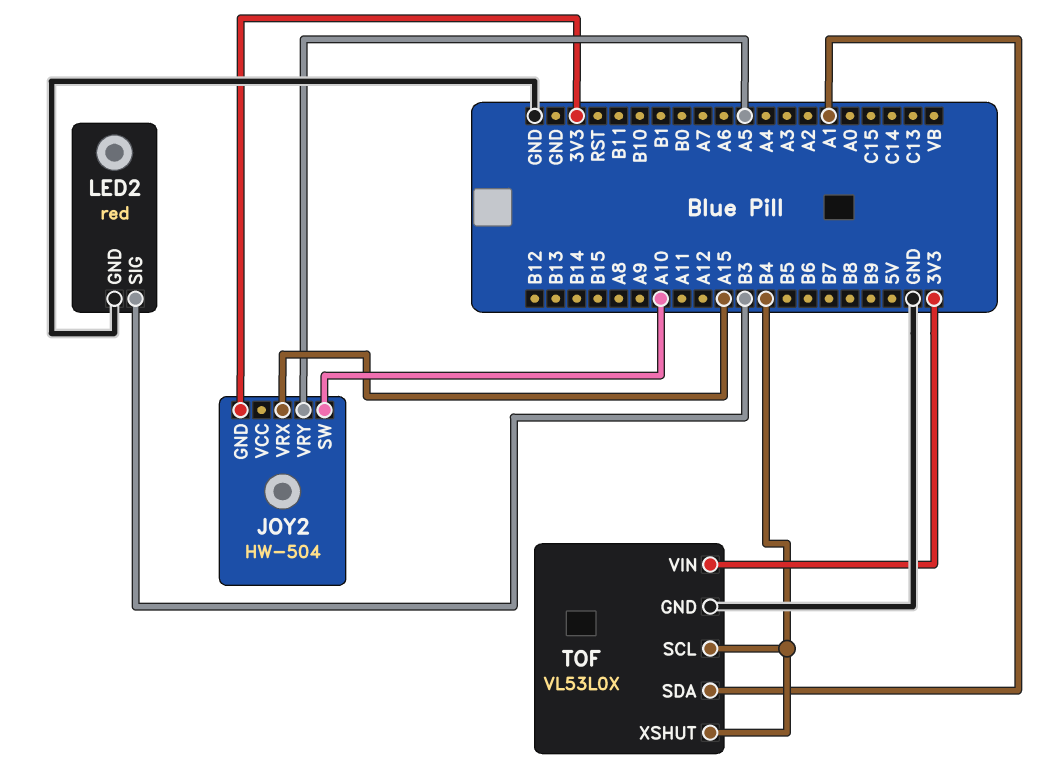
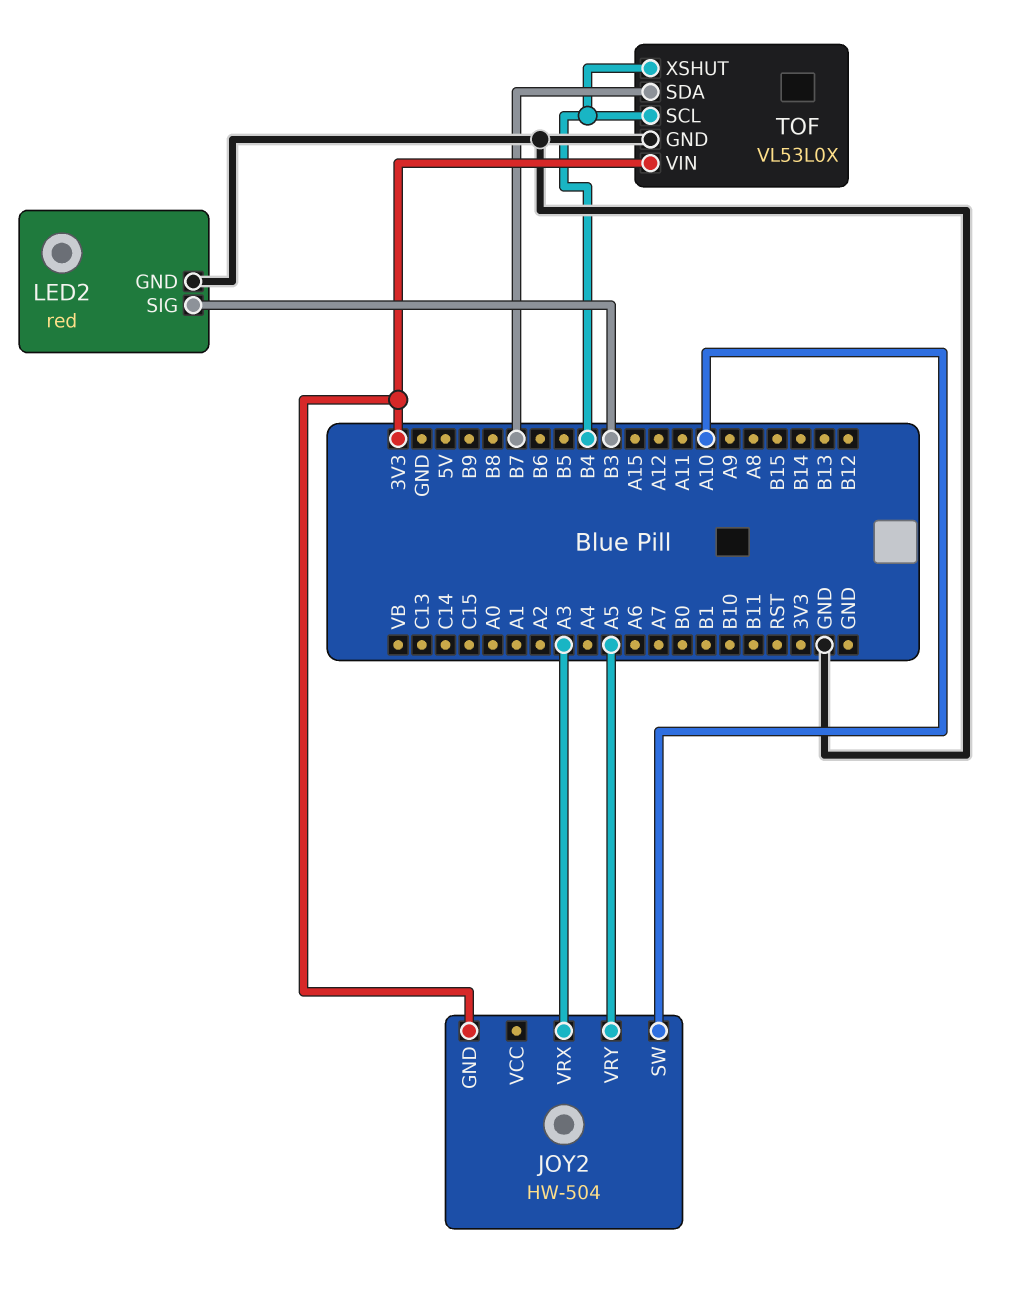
JOY2 pin VRX: A15 -> A3
TOF pin SDA: A1 -> B7

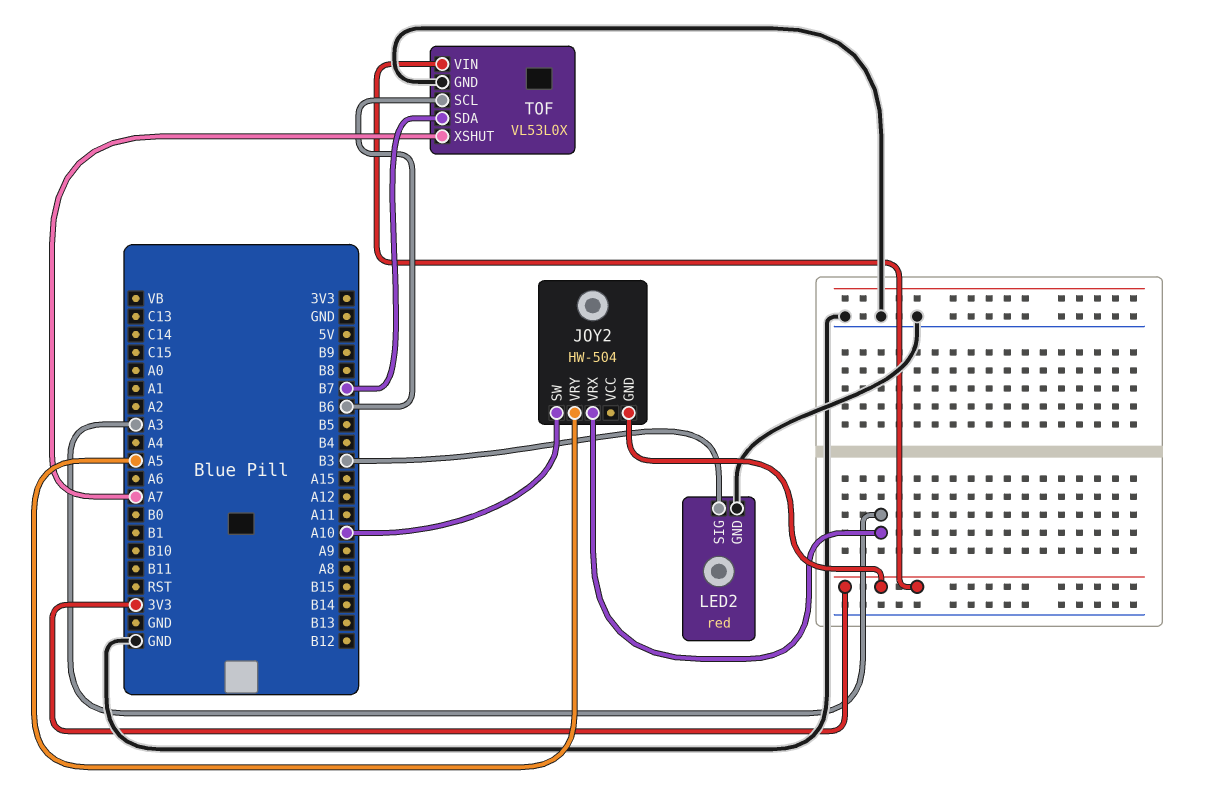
TOF pin SCL: B4 -> B6
TOF pin XSHUT: B4 -> A7

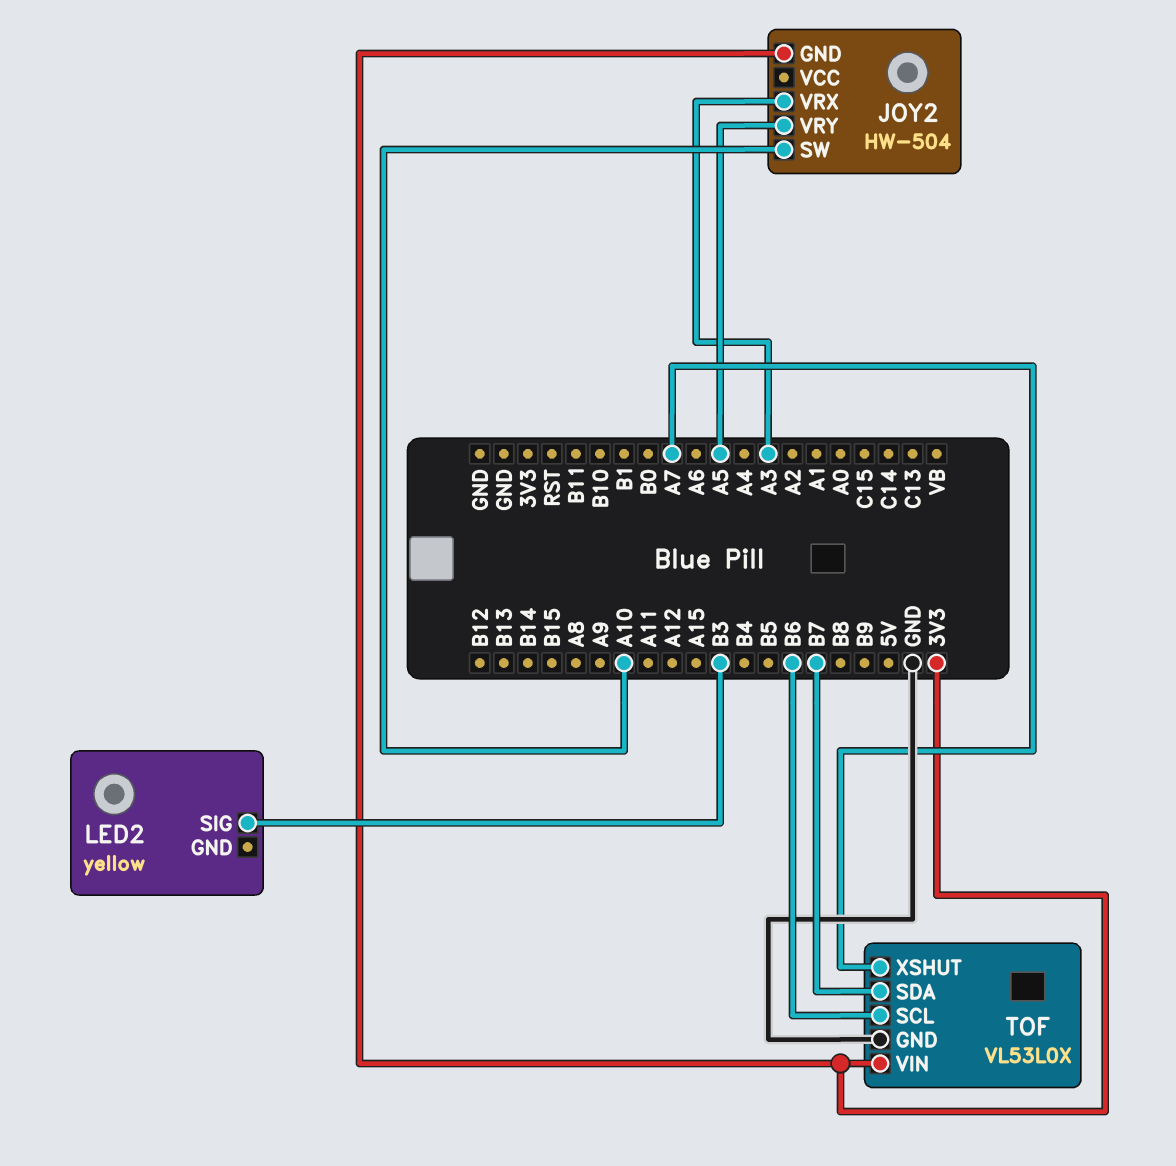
LED2: red -> yellow
LED2 pin GND: GND -> none

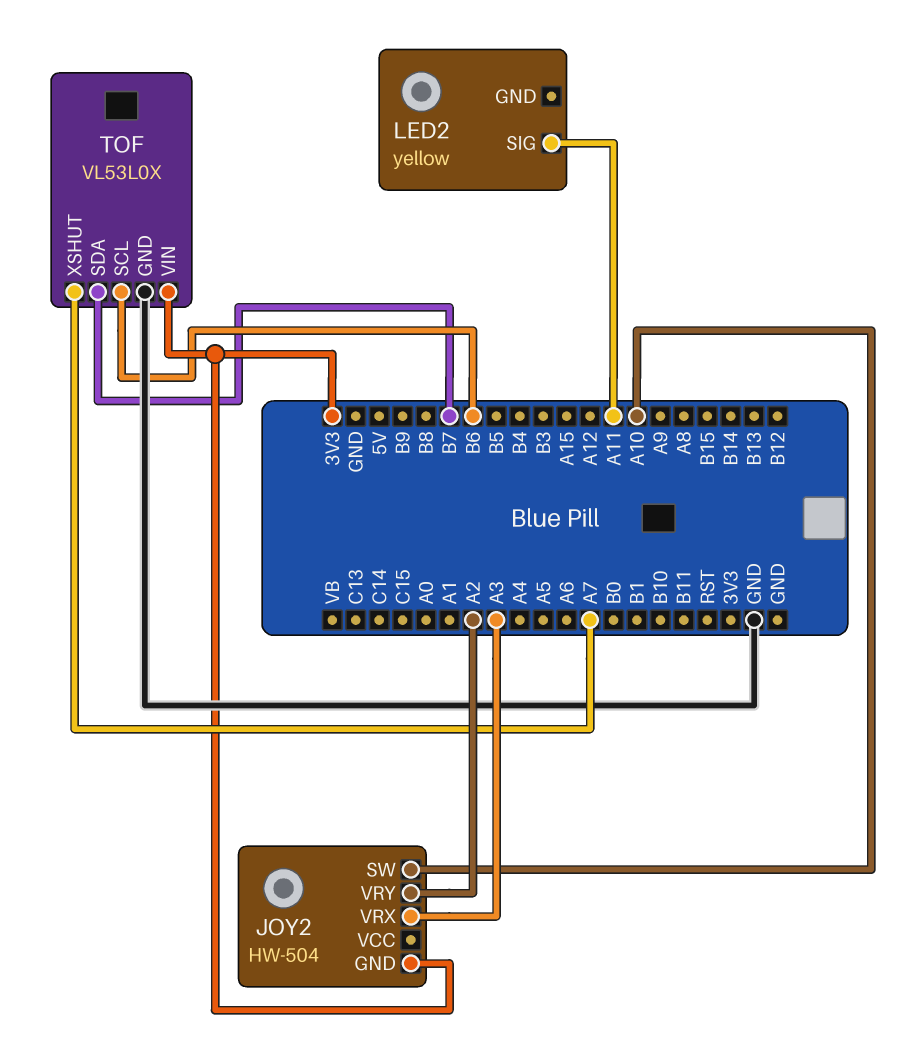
JOY2 pin VRY: A5 -> A2
LED2 pin SIG: B3 -> A11

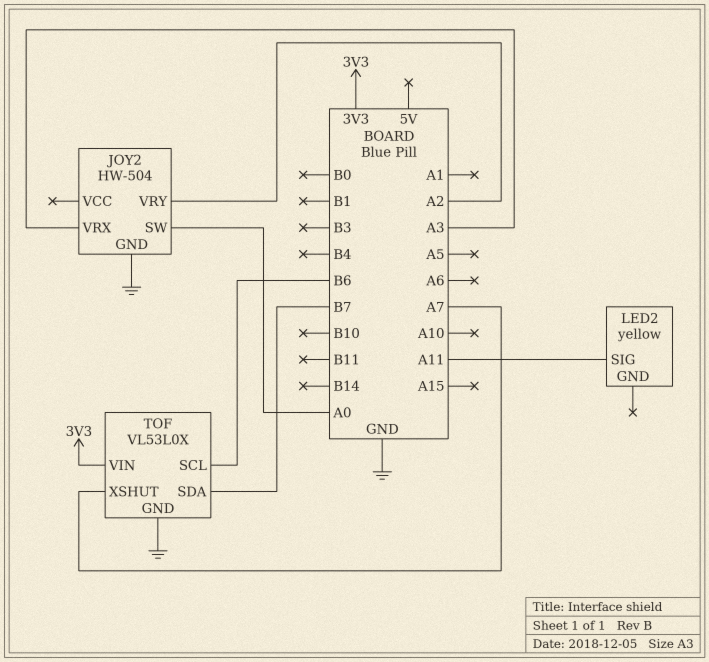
JOY2 pin GND: 3V3 -> GND
JOY2 pin SW: A10 -> A0

